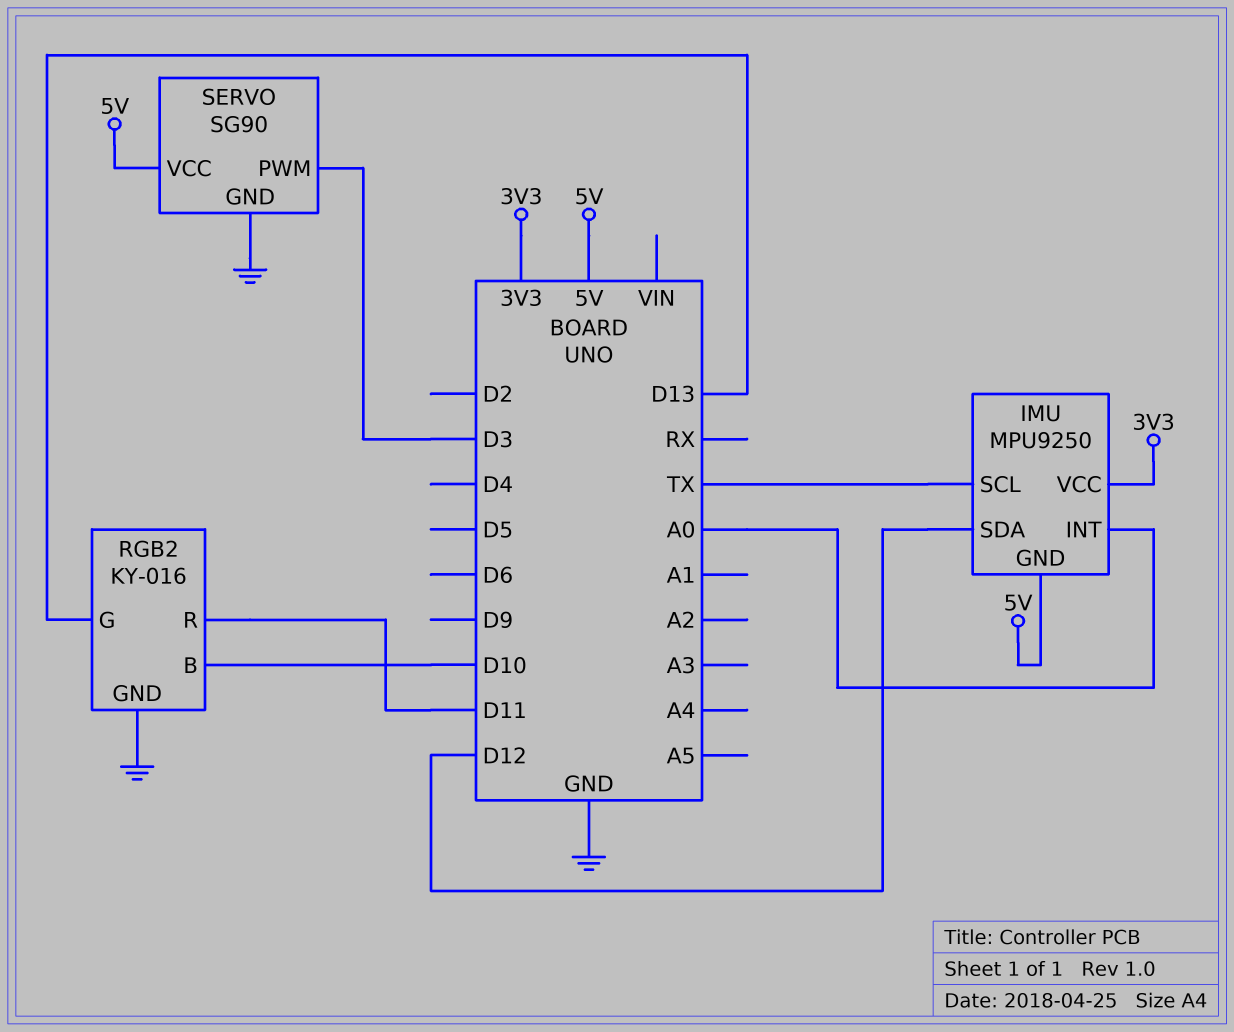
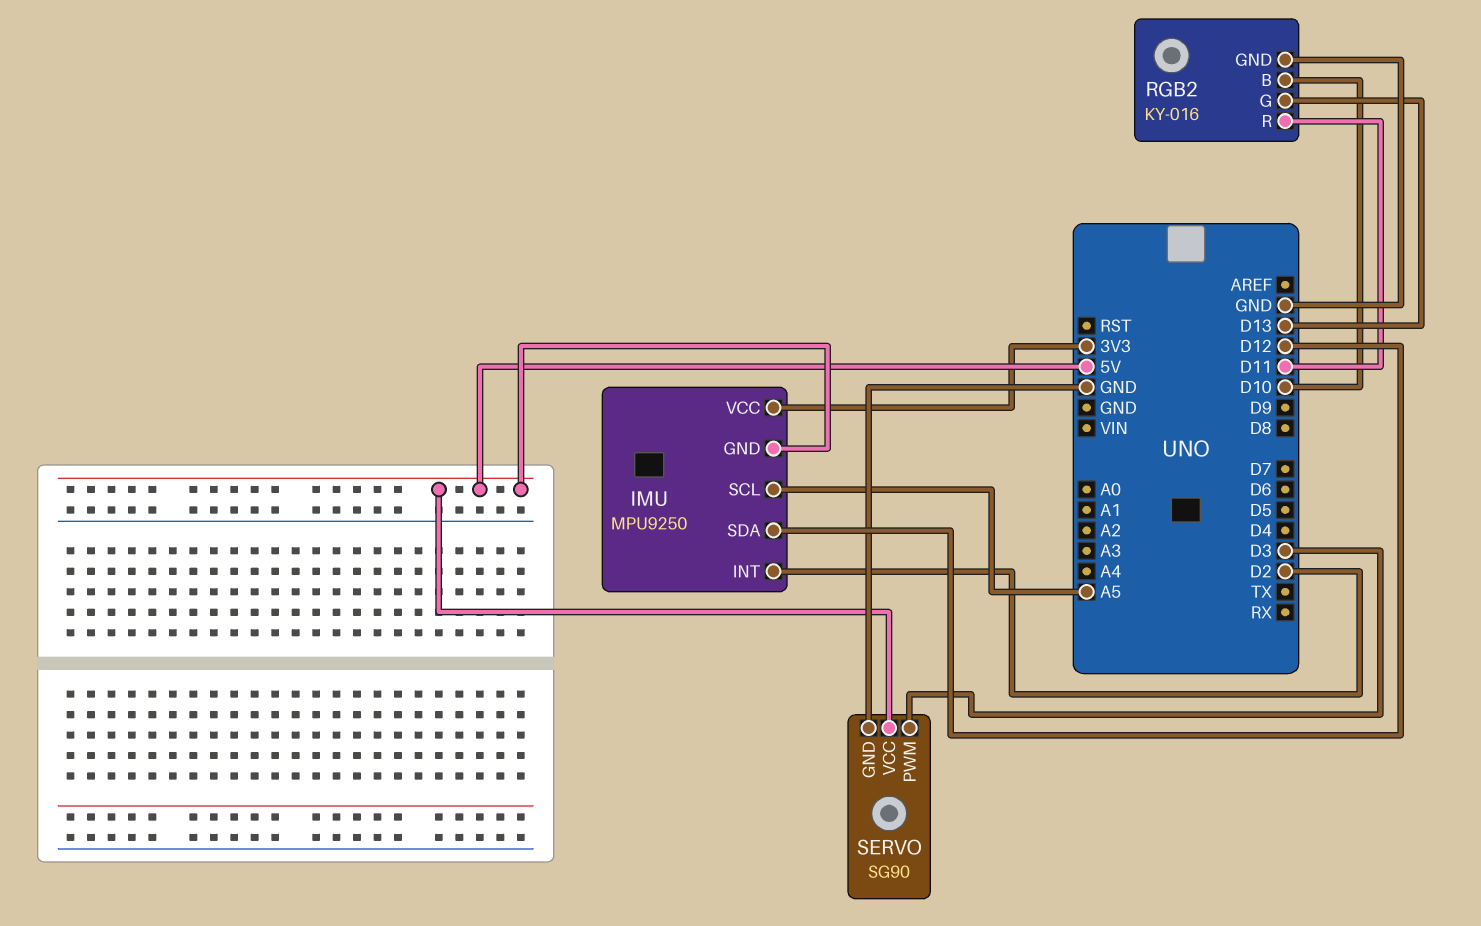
IMU pin INT: A0 -> D2
IMU pin SCL: TX -> A5

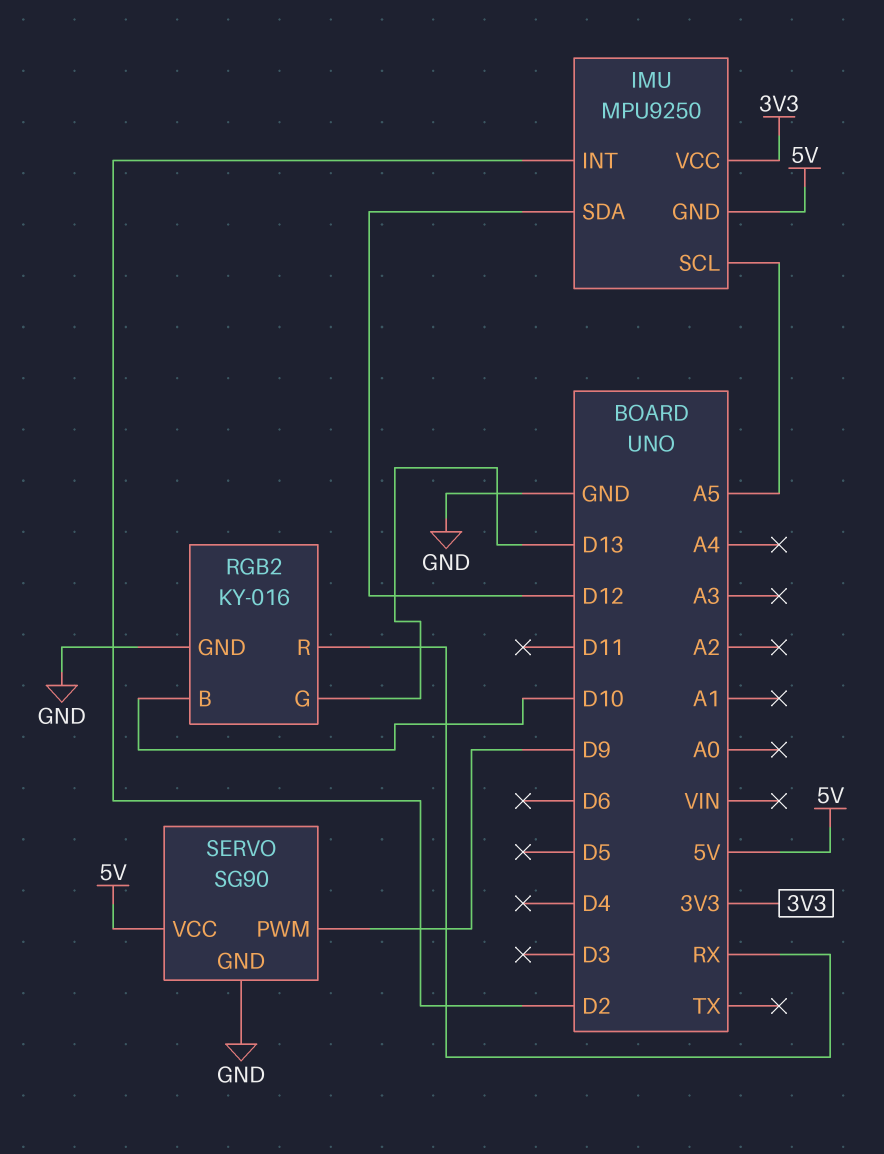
RGB2 pin R: D11 -> RX
SERVO pin PWM: D3 -> D9

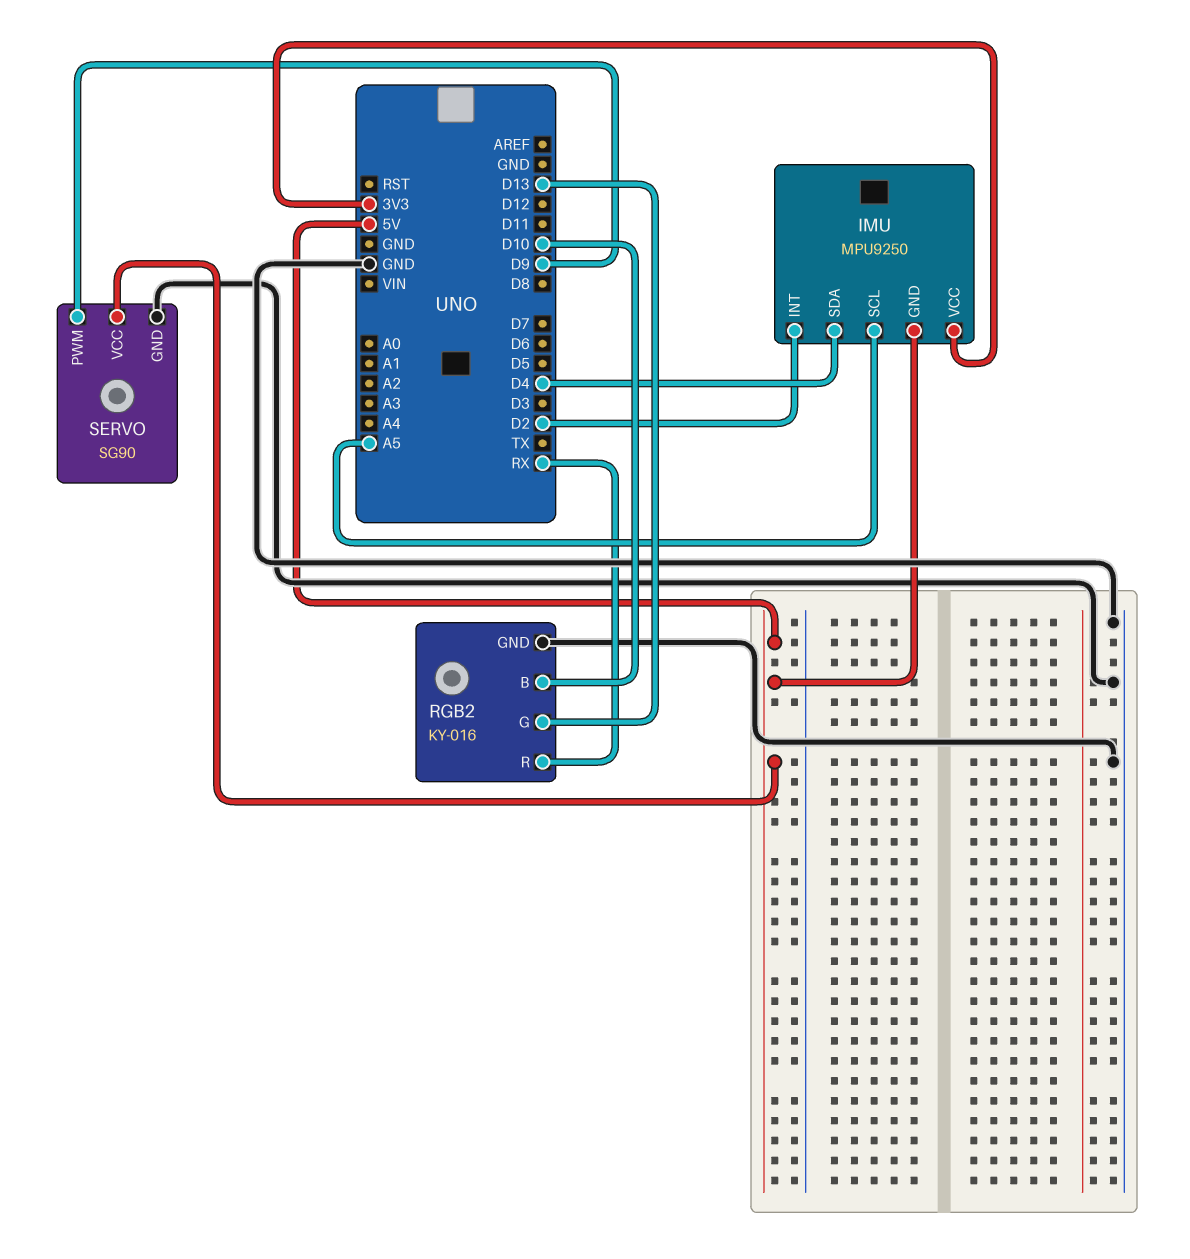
IMU pin SDA: D12 -> D4

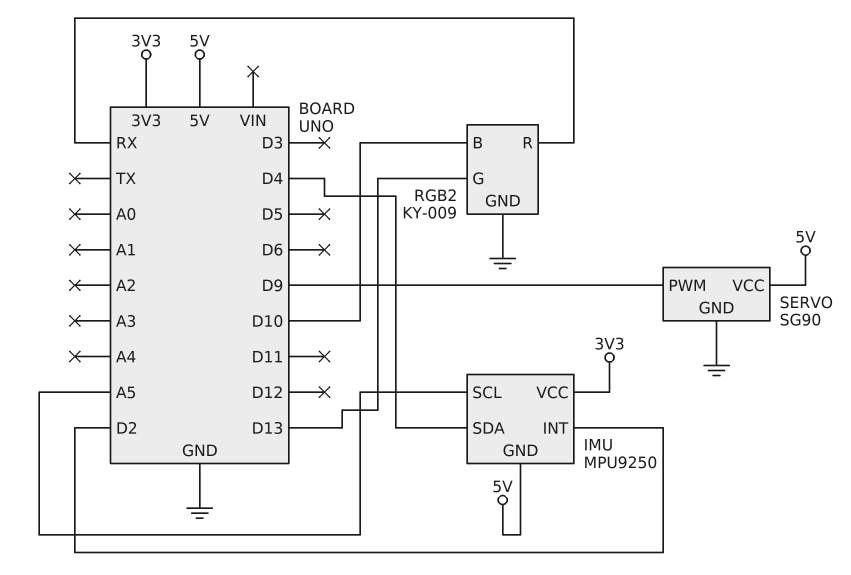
RGB2: KY-016 -> KY-009

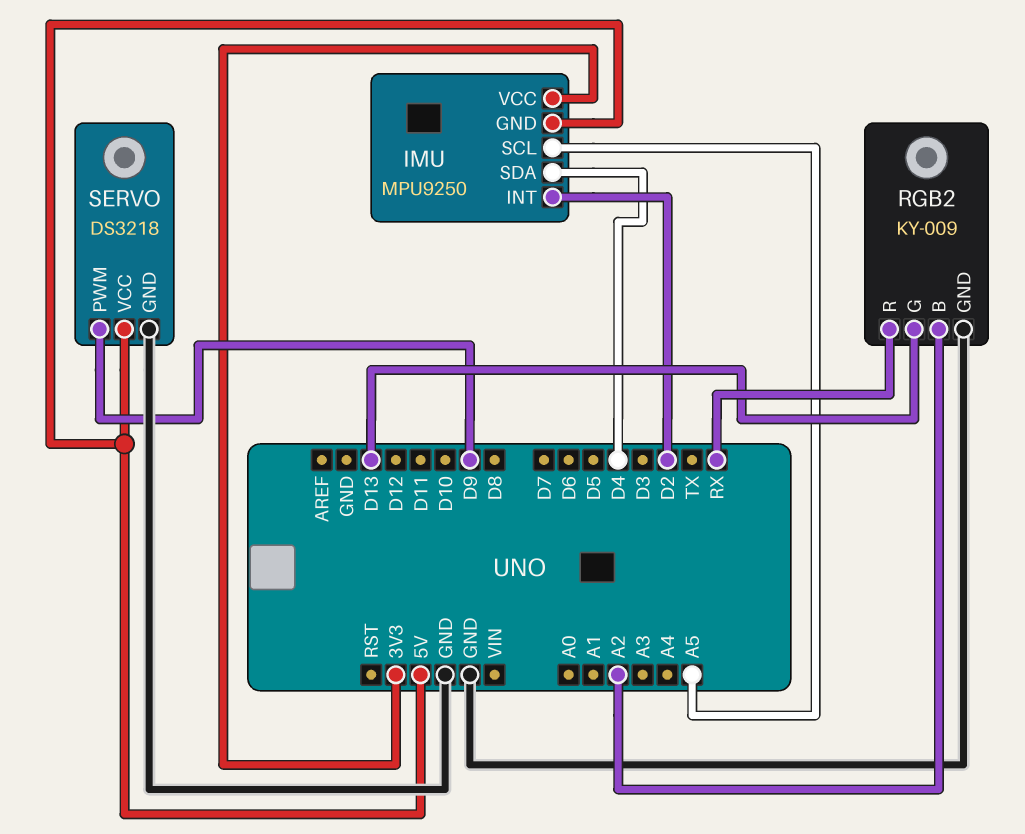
RGB2 pin B: D10 -> A2
SERVO: SG90 -> DS3218

